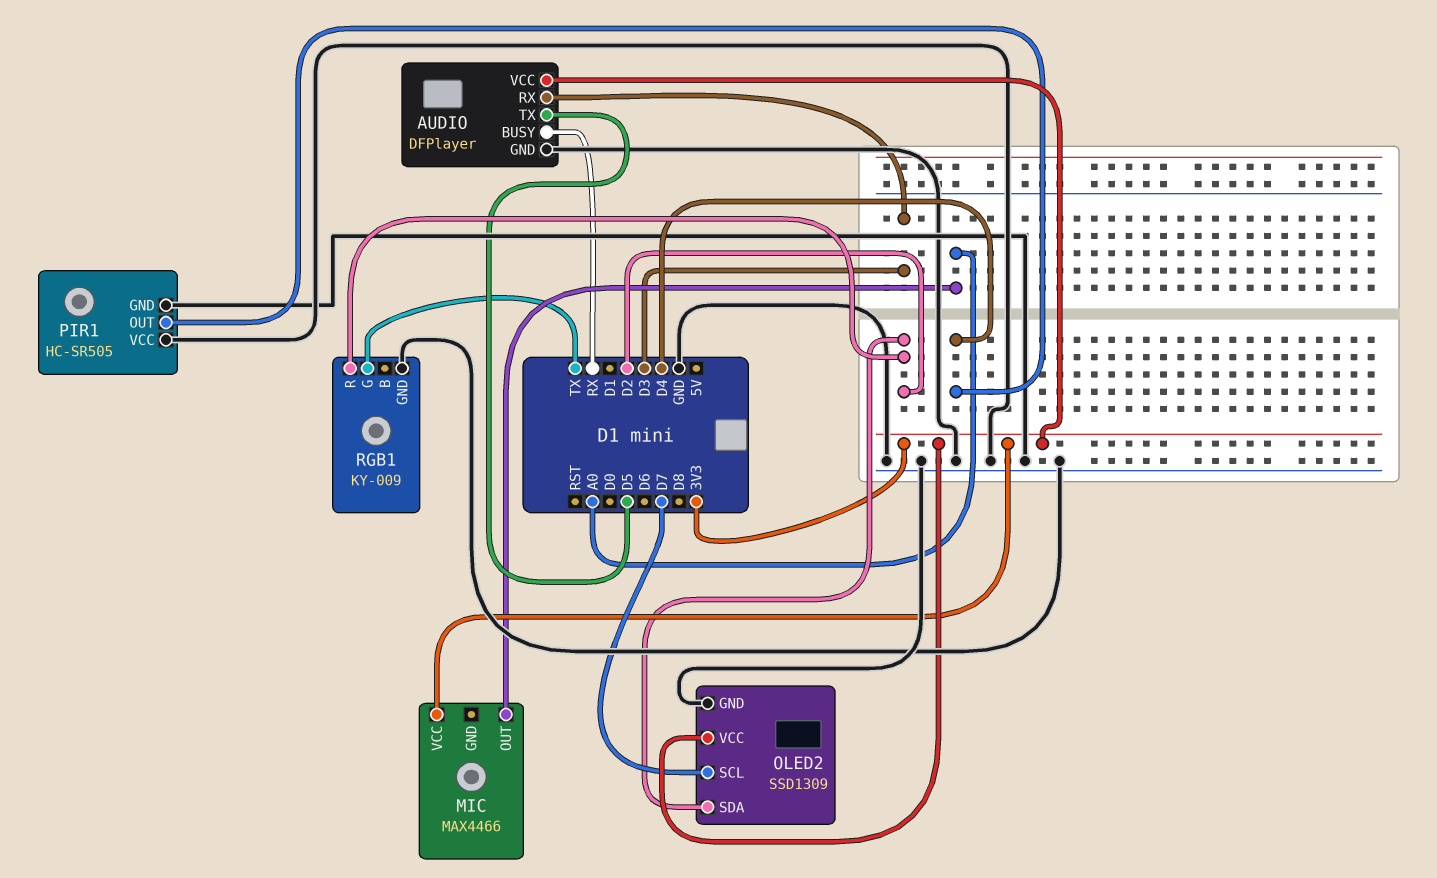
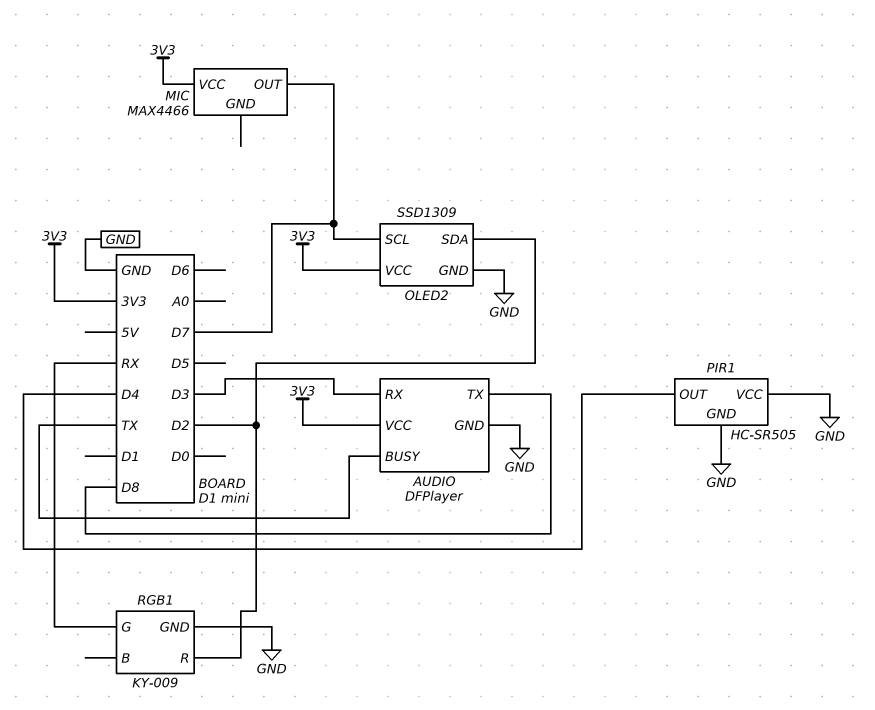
AUDIO pin BUSY: RX -> TX
AUDIO pin TX: D5 -> D8
MIC pin OUT: A0 -> D7
RGB1 pin G: TX -> RX

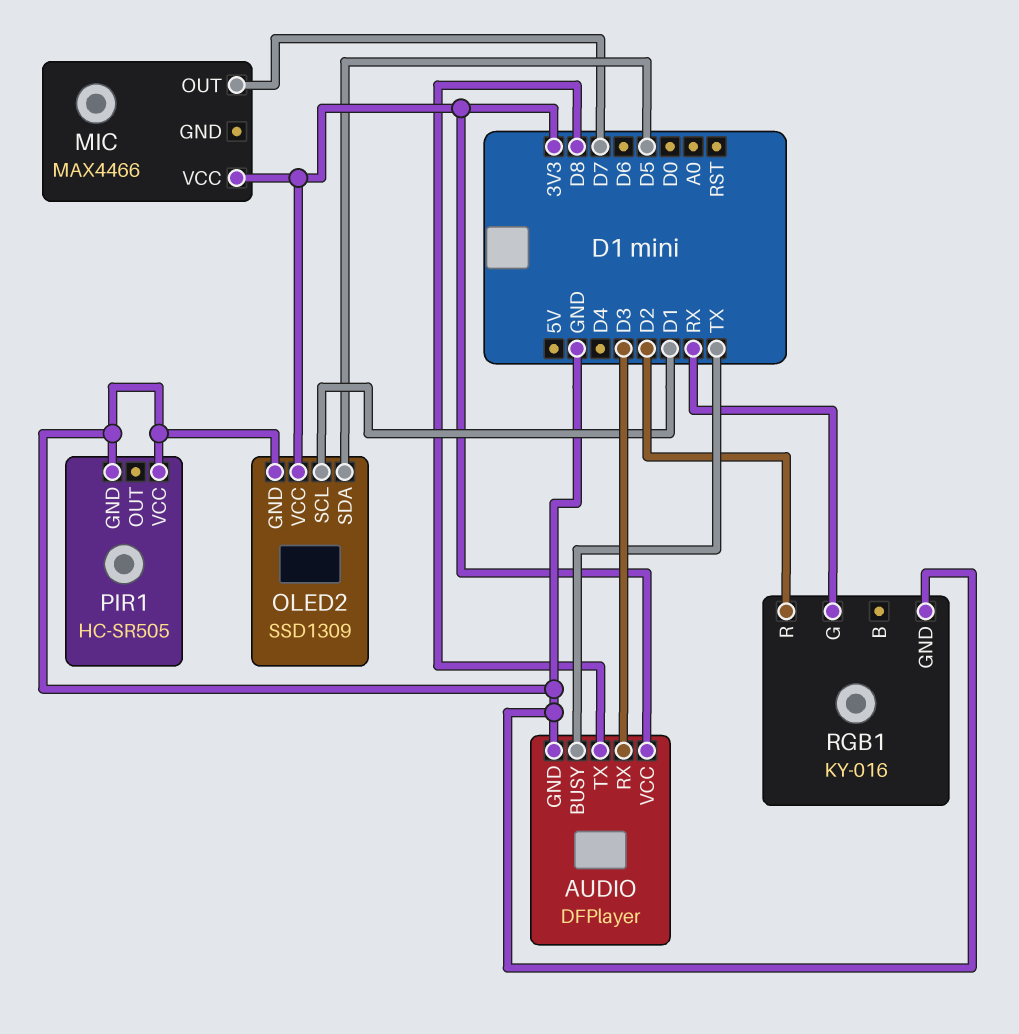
OLED2 pin SCL: D7 -> D1
OLED2 pin SDA: D2 -> D5
PIR1 pin OUT: D4 -> none
RGB1: KY-009 -> KY-016

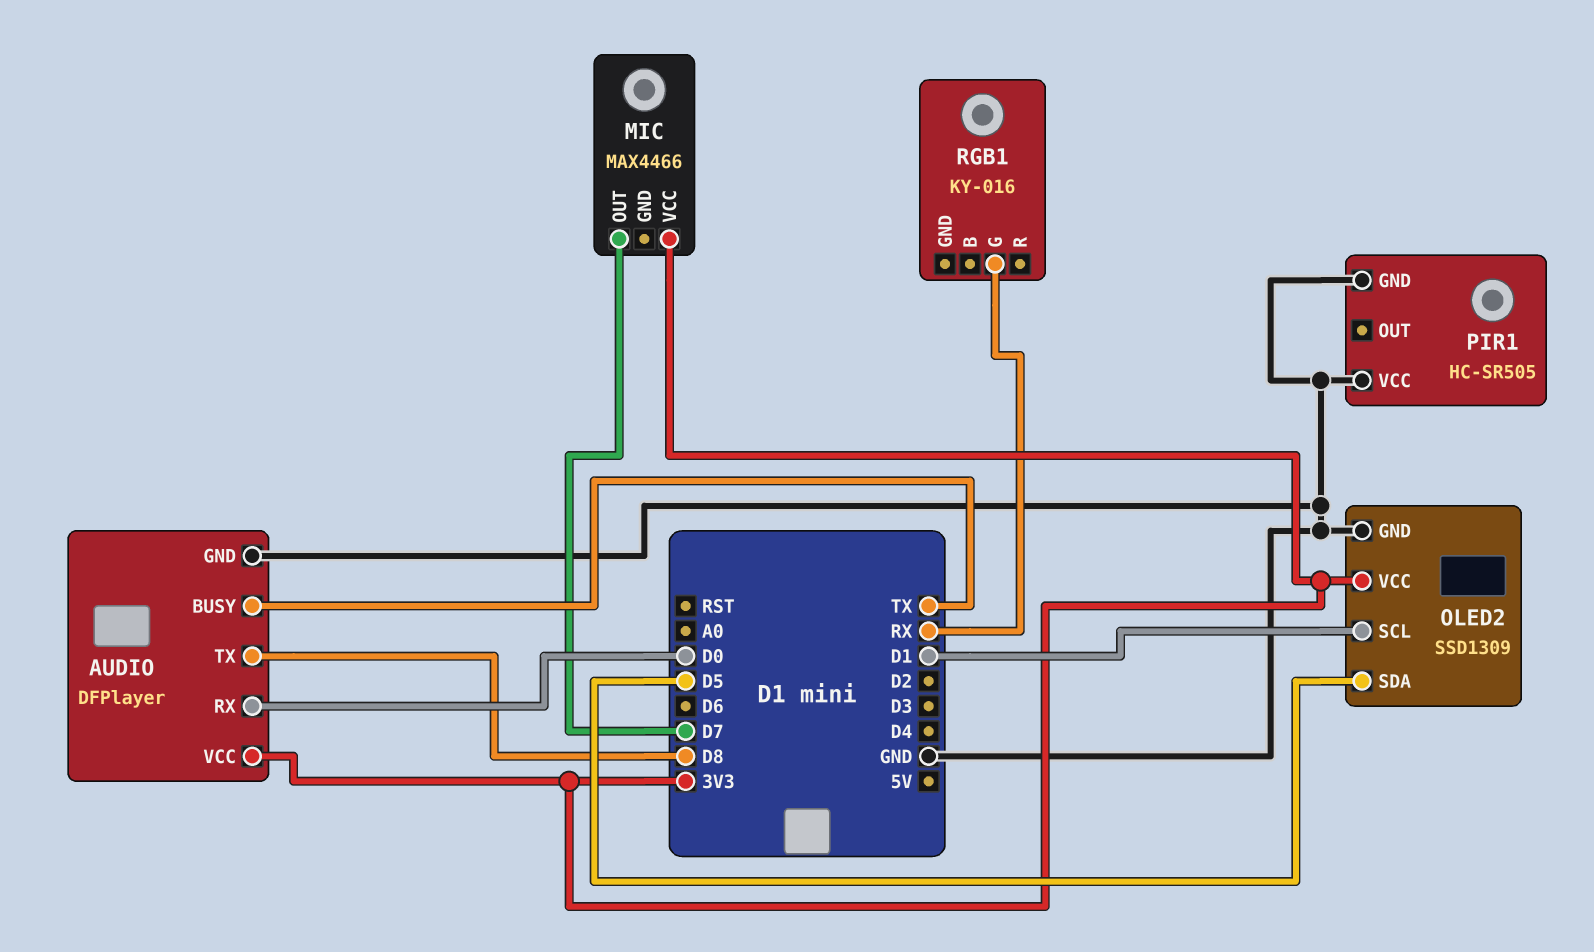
AUDIO pin RX: D3 -> D0
RGB1 pin GND: GND -> none
RGB1 pin R: D2 -> none

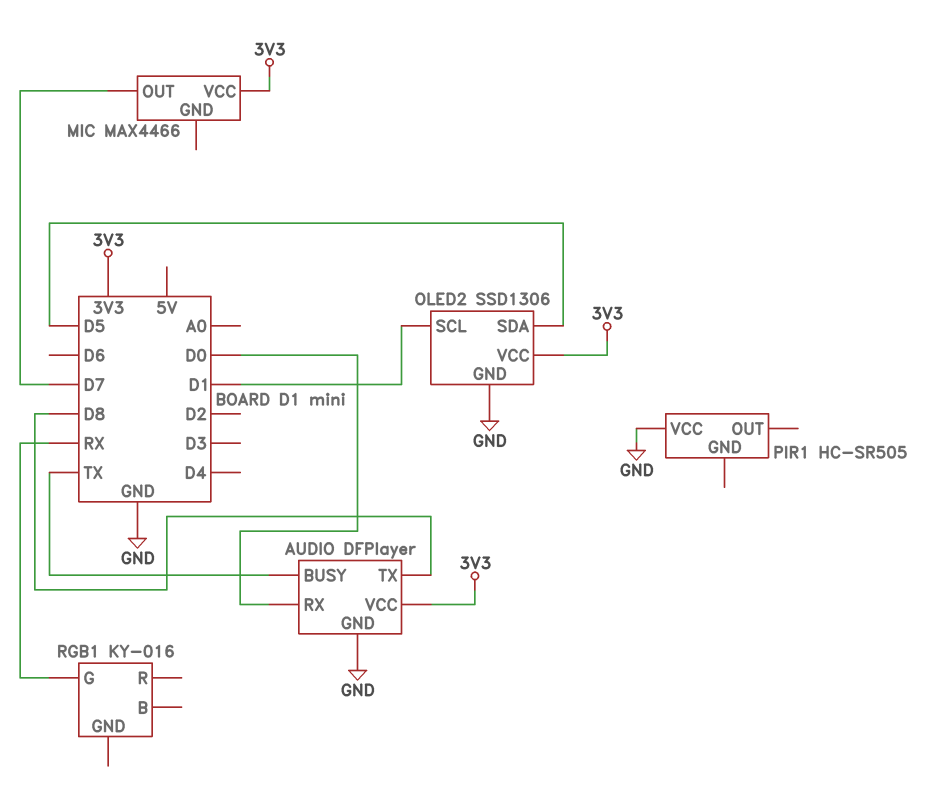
OLED2: SSD1309 -> SSD1306
PIR1 pin GND: GND -> none

